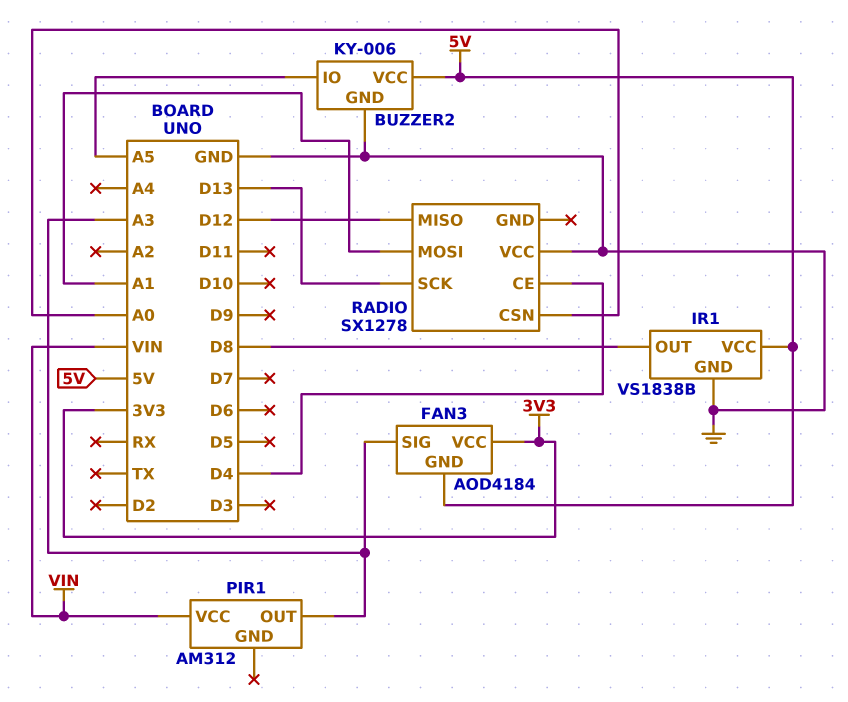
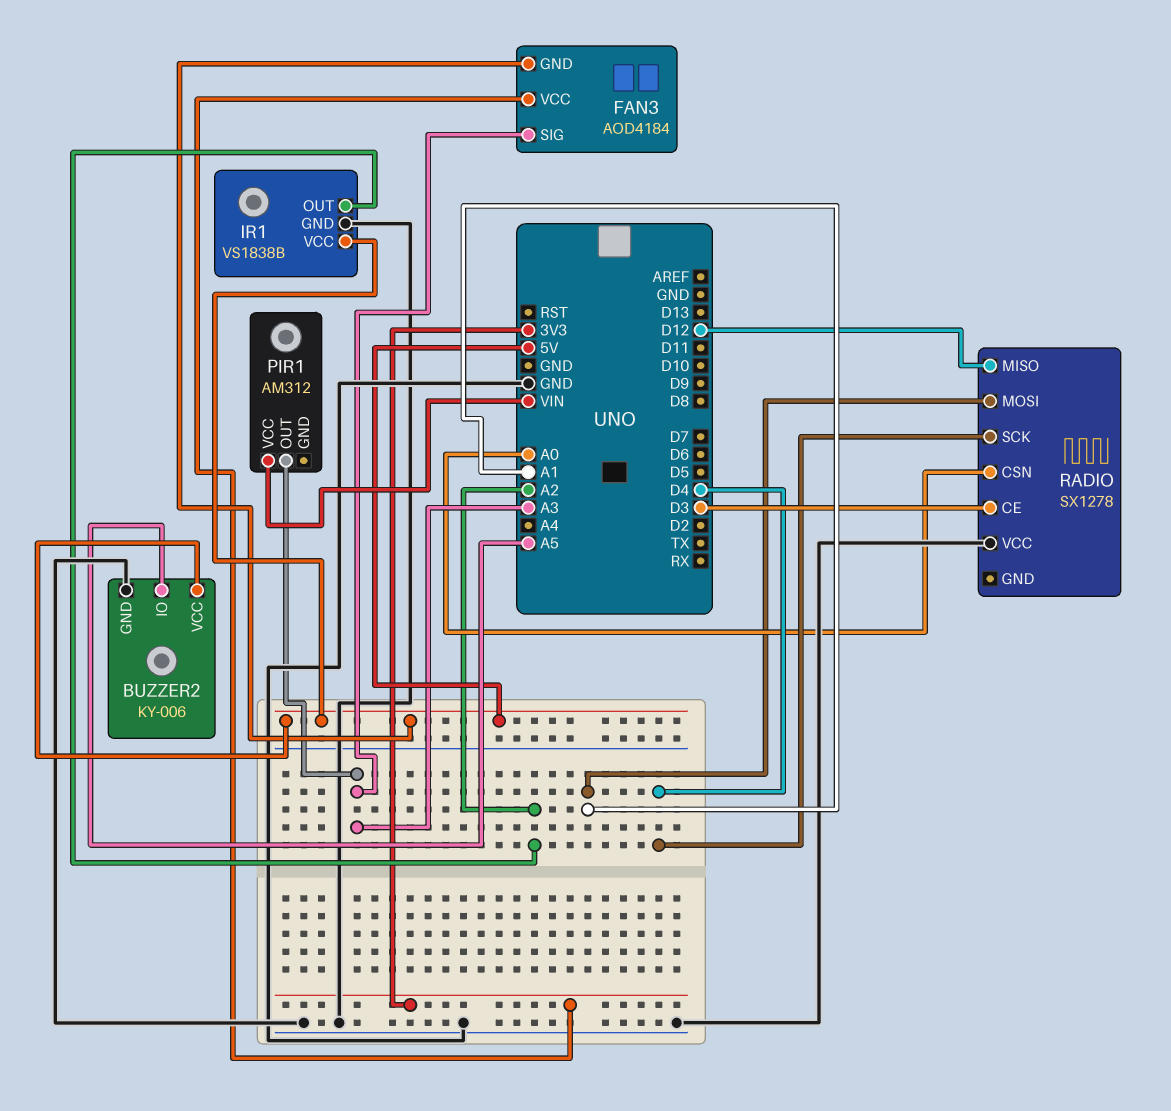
IR1 pin OUT: D8 -> A2
RADIO pin CE: D4 -> D3
RADIO pin SCK: D13 -> D4

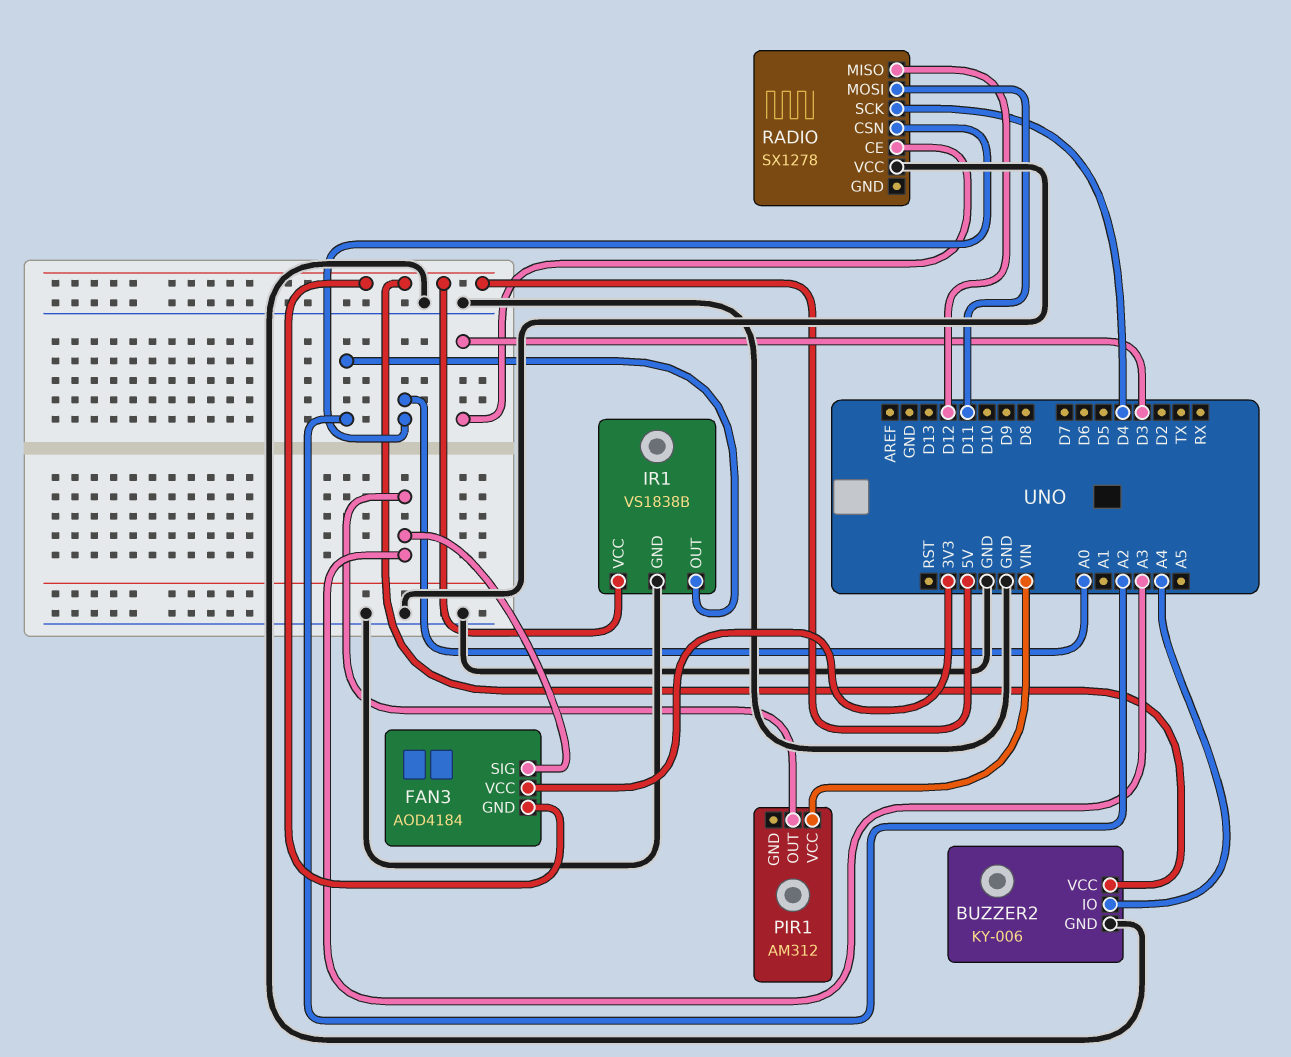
BUZZER2 pin IO: A5 -> A4
RADIO pin MOSI: A1 -> D11

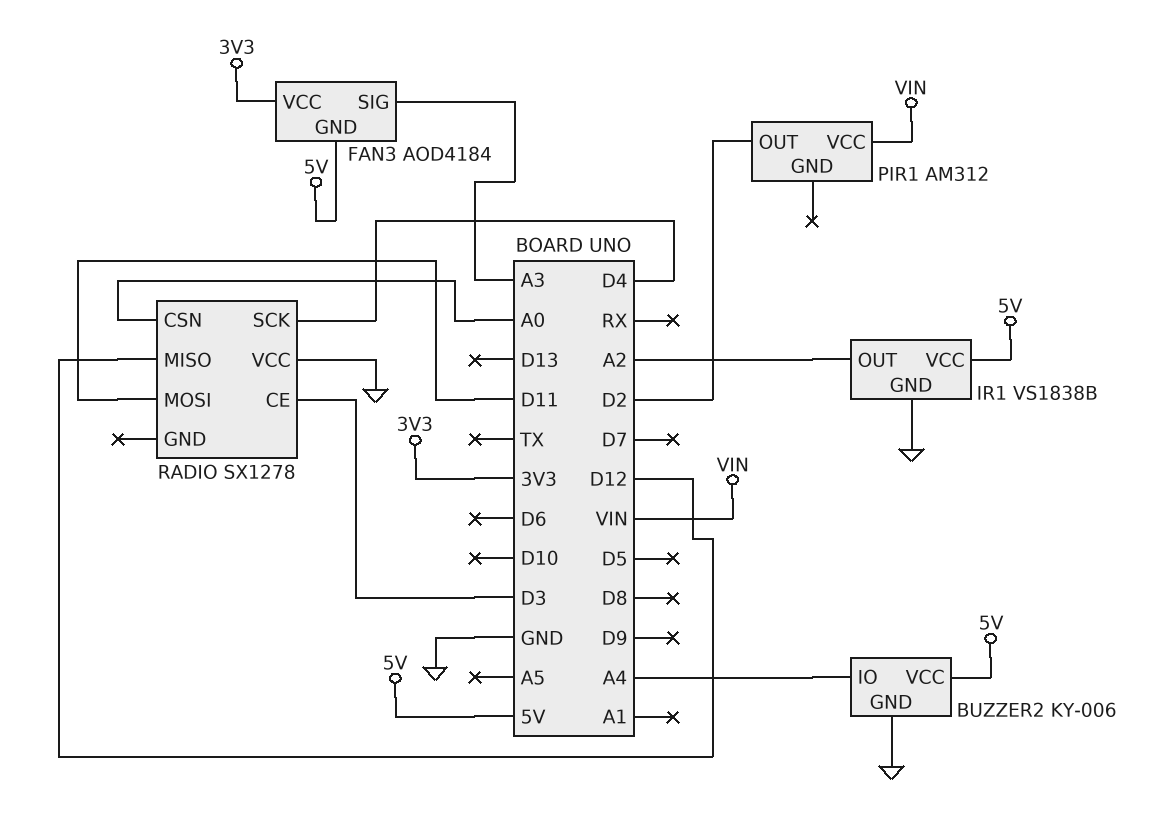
PIR1 pin OUT: A3 -> D2

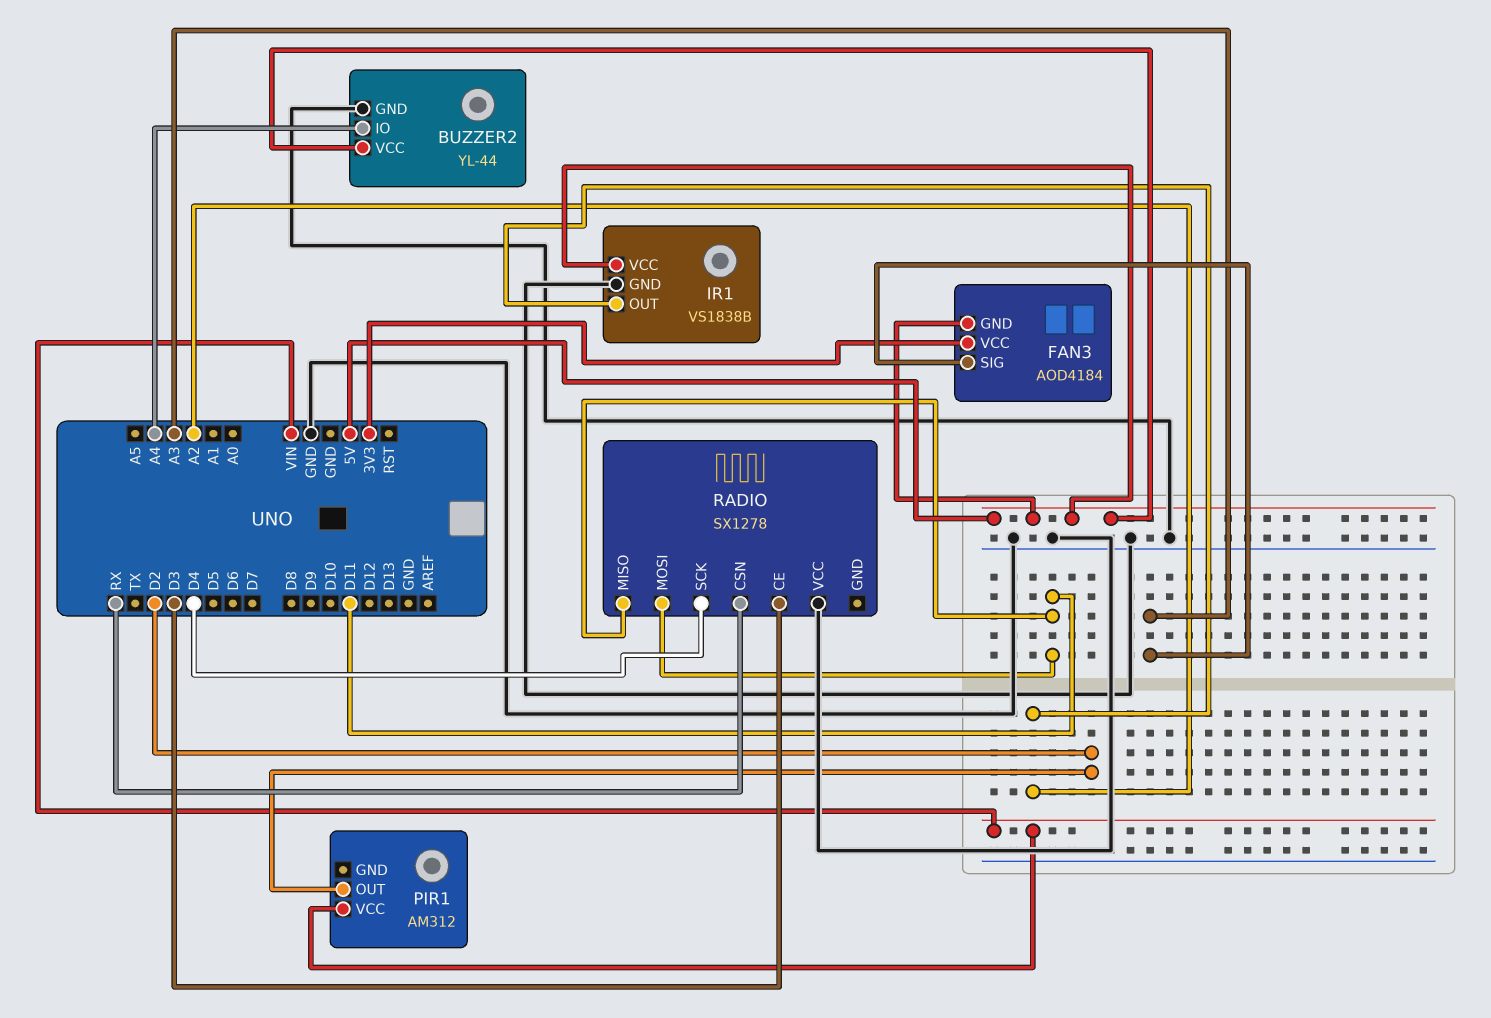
BUZZER2: KY-006 -> YL-44
RADIO pin CSN: A0 -> RX
RADIO pin MISO: D12 -> D11

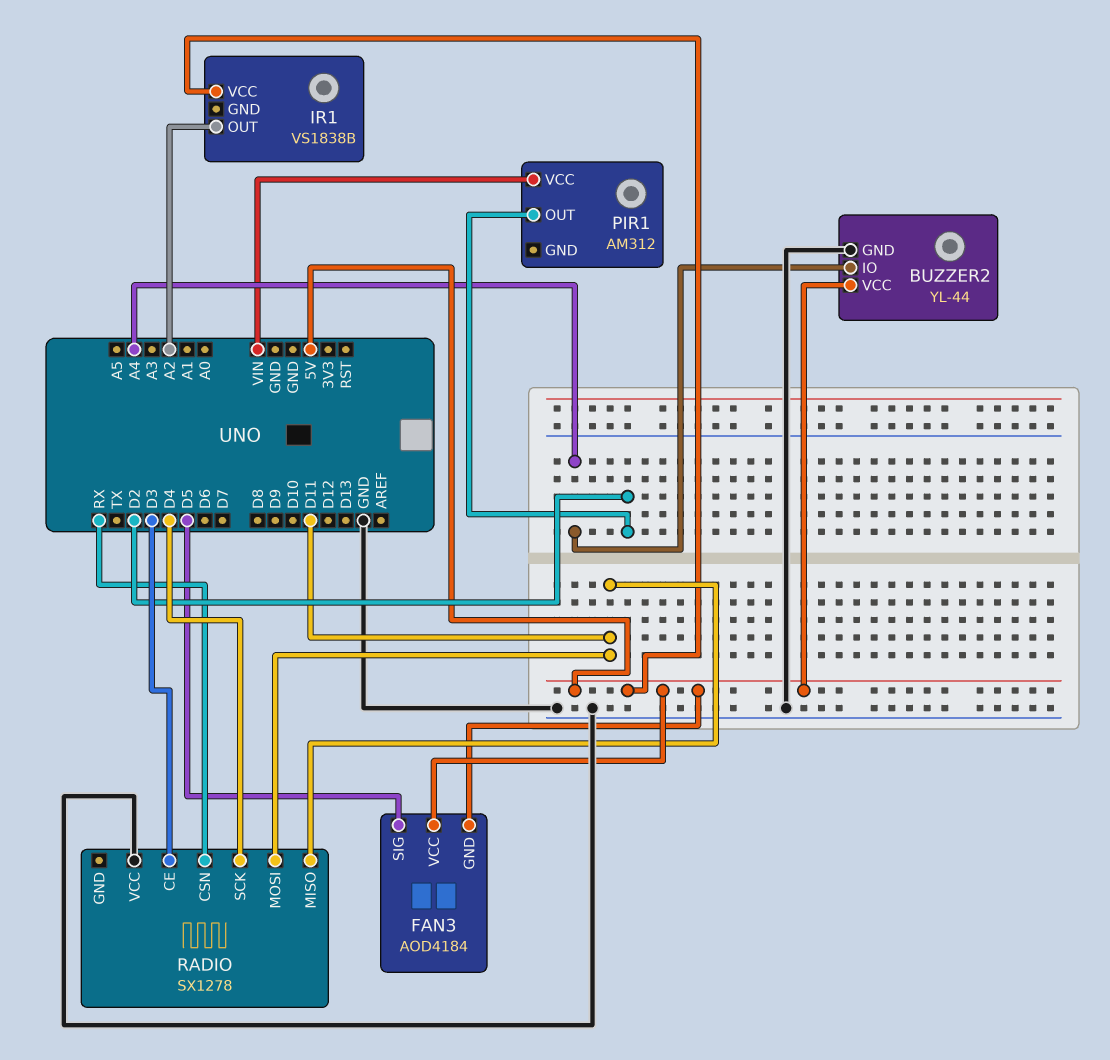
FAN3 pin SIG: A3 -> D5
FAN3 pin VCC: 3V3 -> 5V
IR1 pin GND: GND -> none

